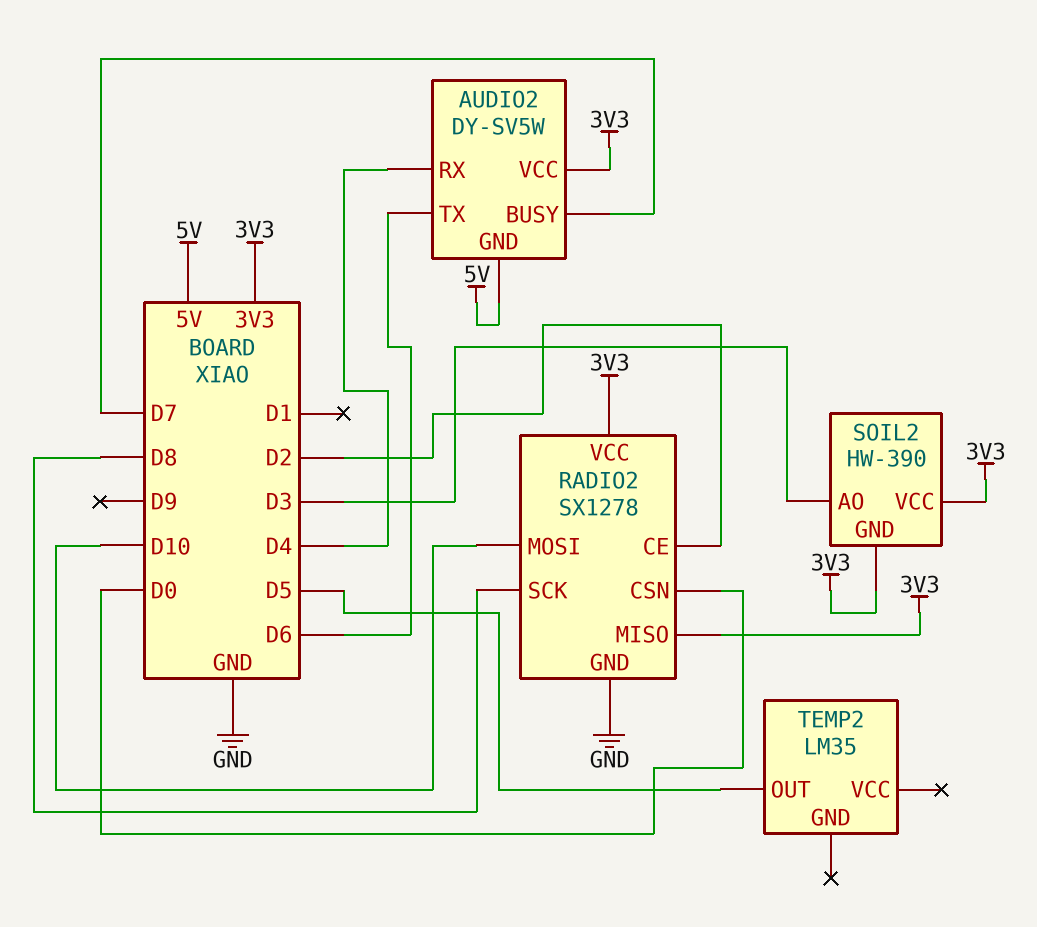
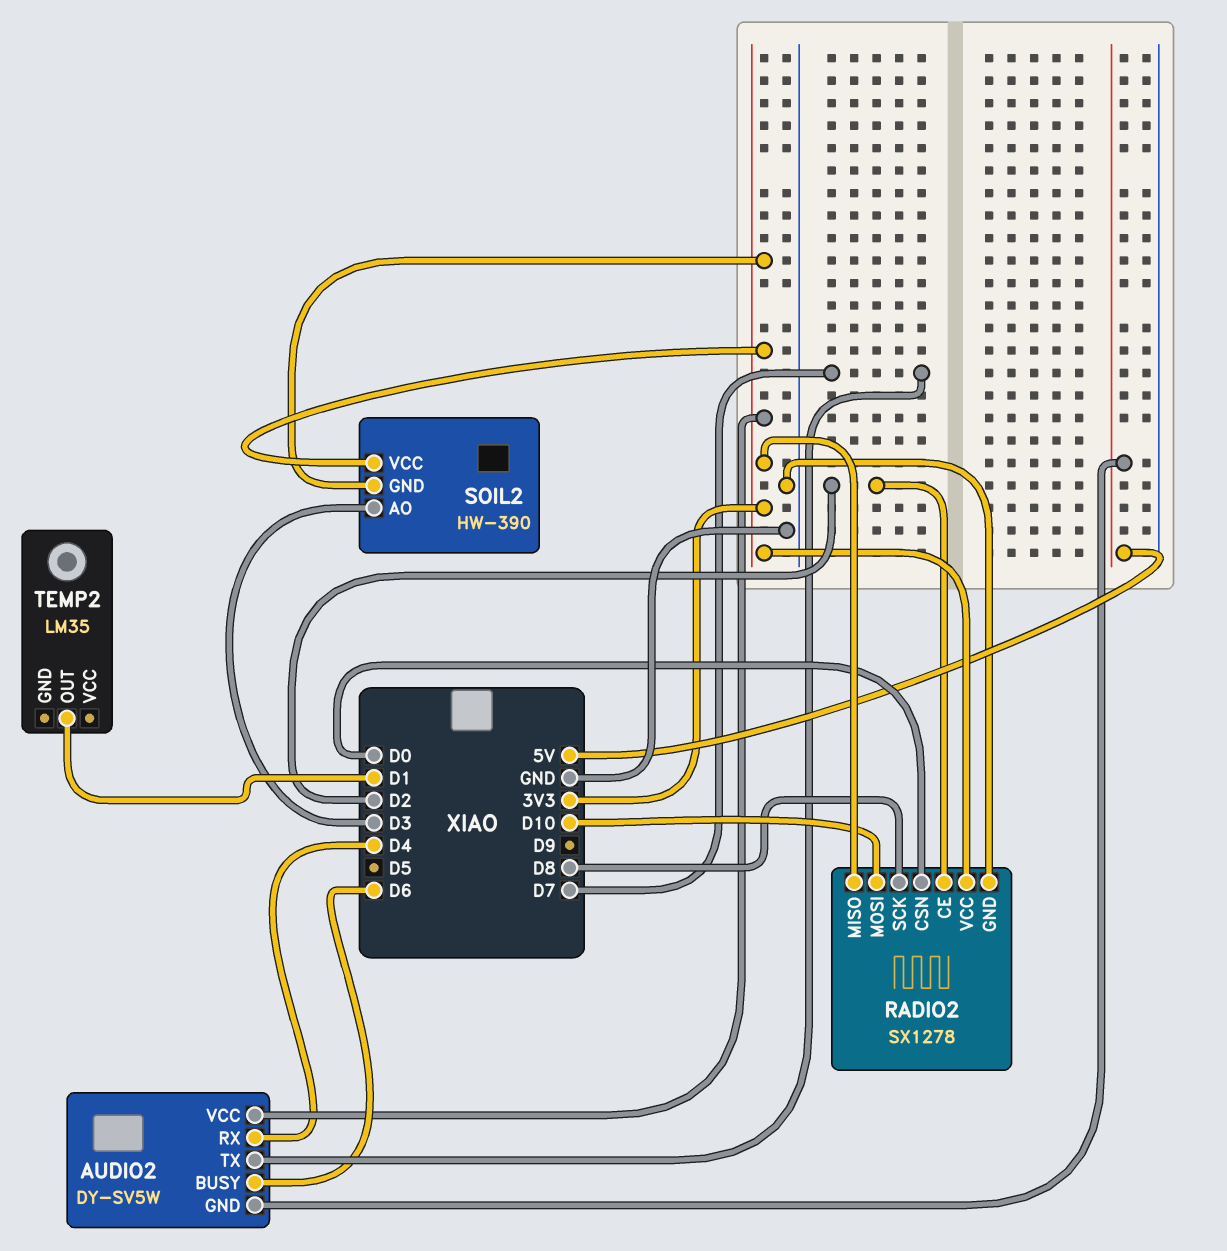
AUDIO2 pin BUSY: D7 -> D6
AUDIO2 pin TX: D6 -> D7
TEMP2 pin OUT: D5 -> D1

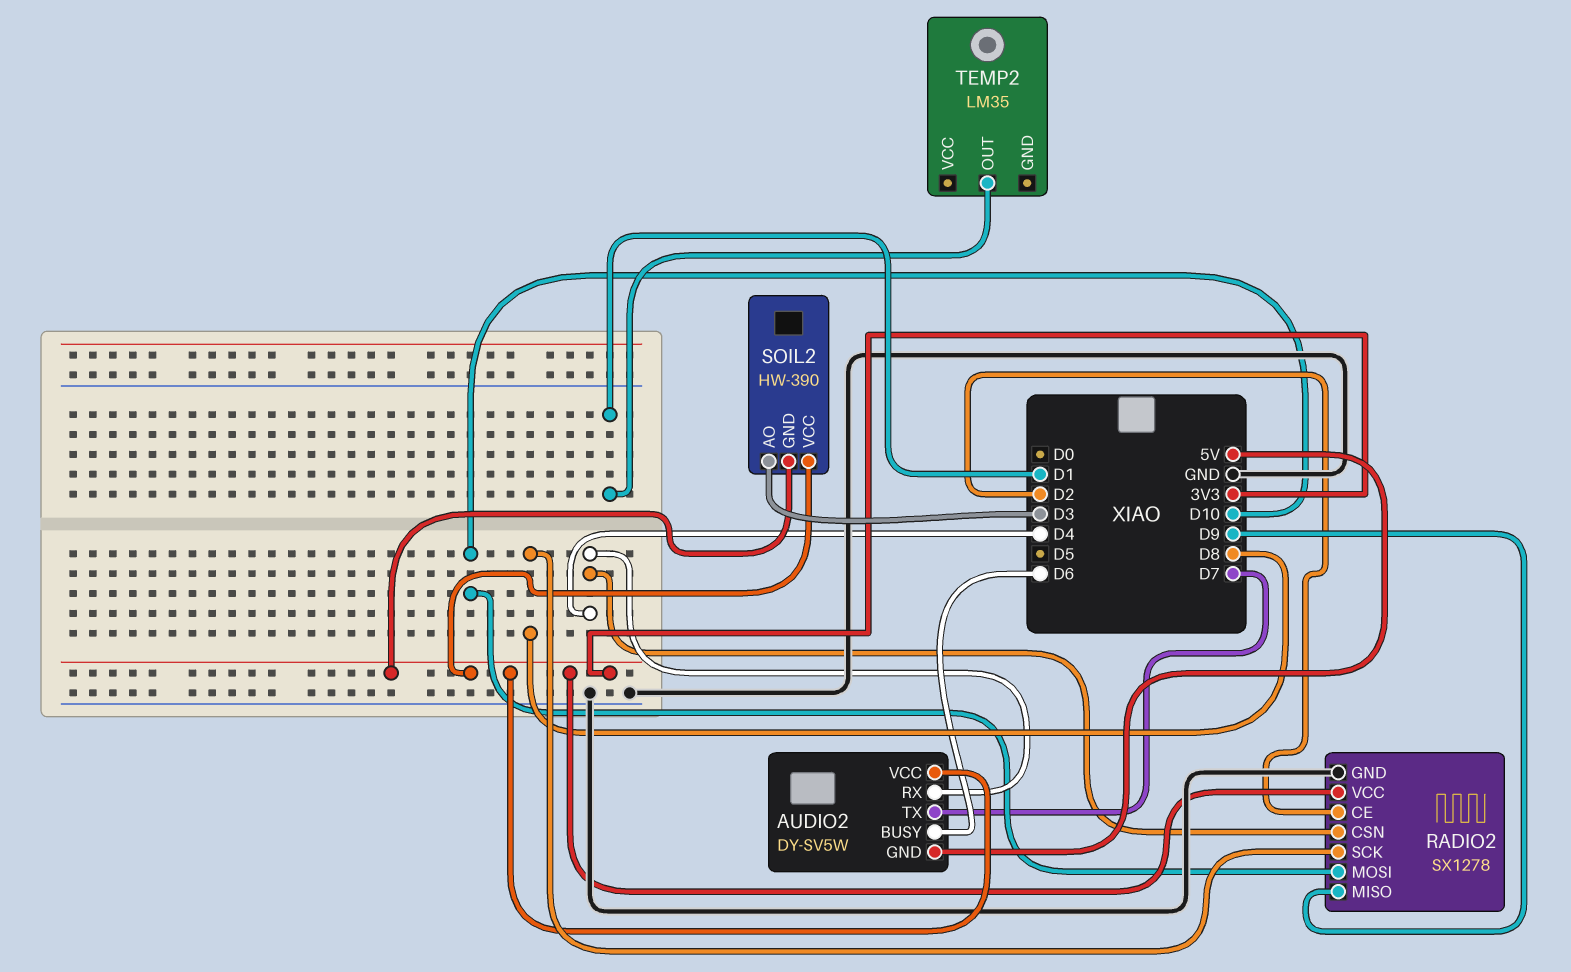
RADIO2 pin CSN: D0 -> D4
RADIO2 pin MISO: 3V3 -> D9

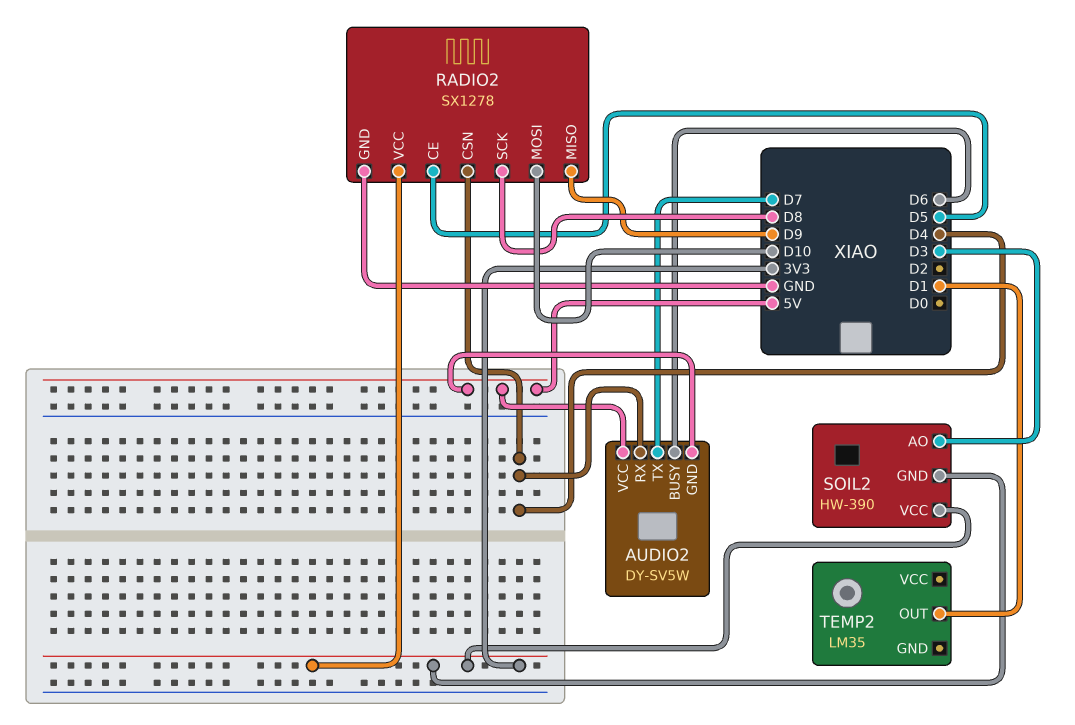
AUDIO2 pin VCC: 3V3 -> 5V
RADIO2 pin CE: D2 -> D5

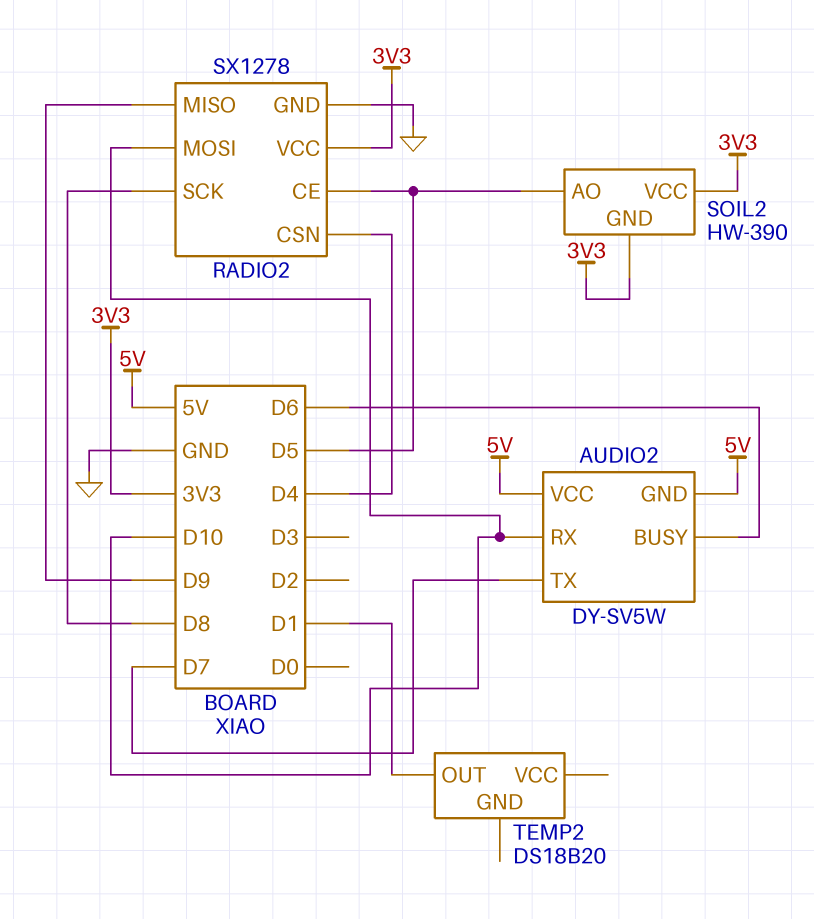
AUDIO2 pin RX: D4 -> D10
SOIL2 pin AO: D3 -> D5
TEMP2: LM35 -> DS18B20

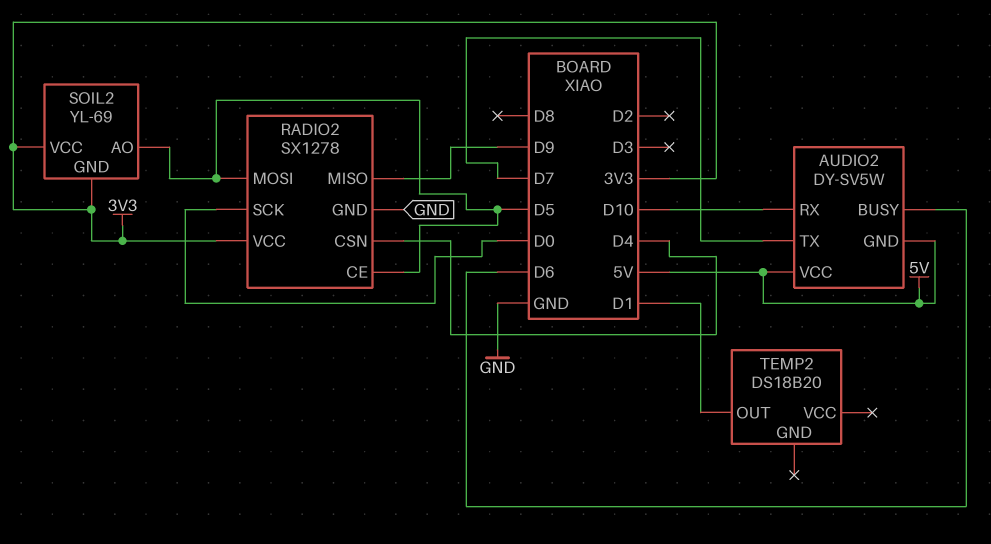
RADIO2 pin MOSI: D10 -> D5
RADIO2 pin SCK: D8 -> D0
SOIL2: HW-390 -> YL-69

